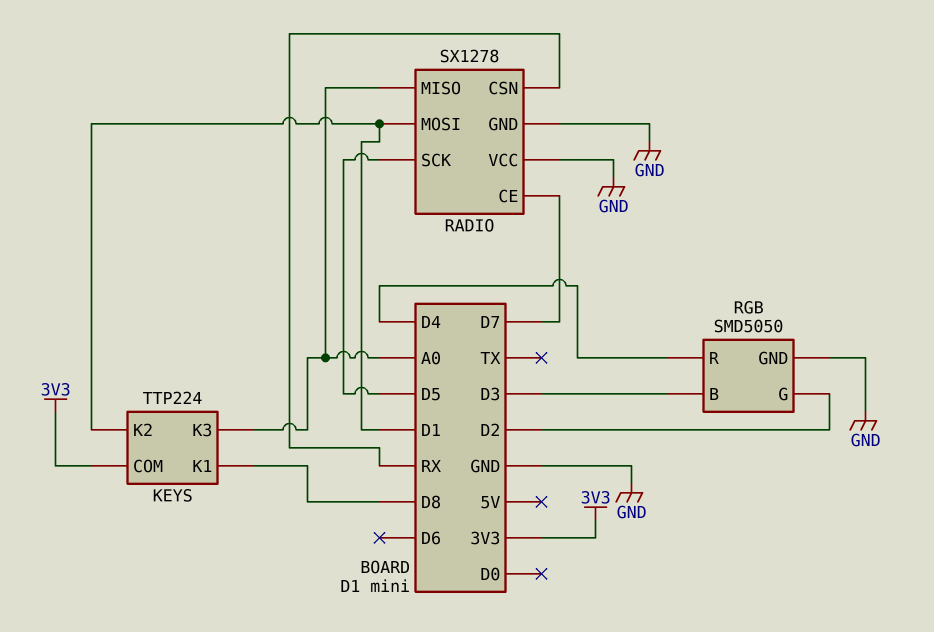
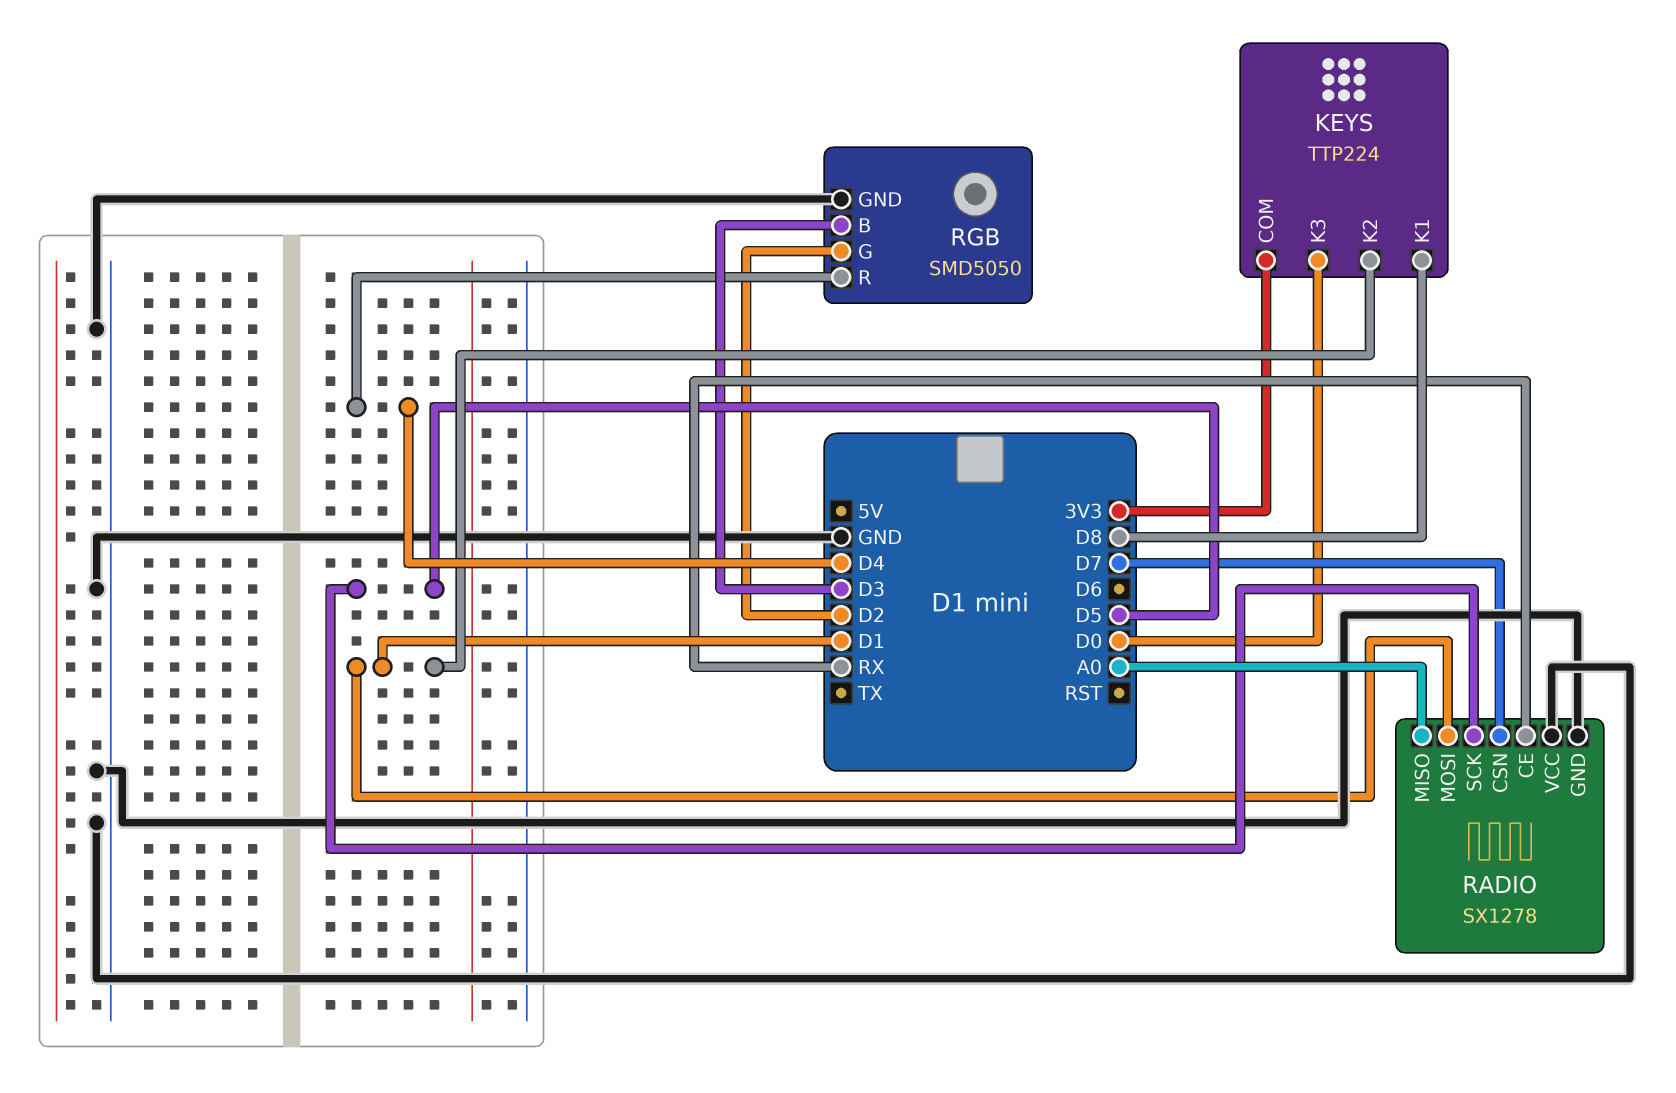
KEYS pin K3: A0 -> D0
RADIO pin CE: D7 -> RX
RADIO pin CSN: RX -> D7

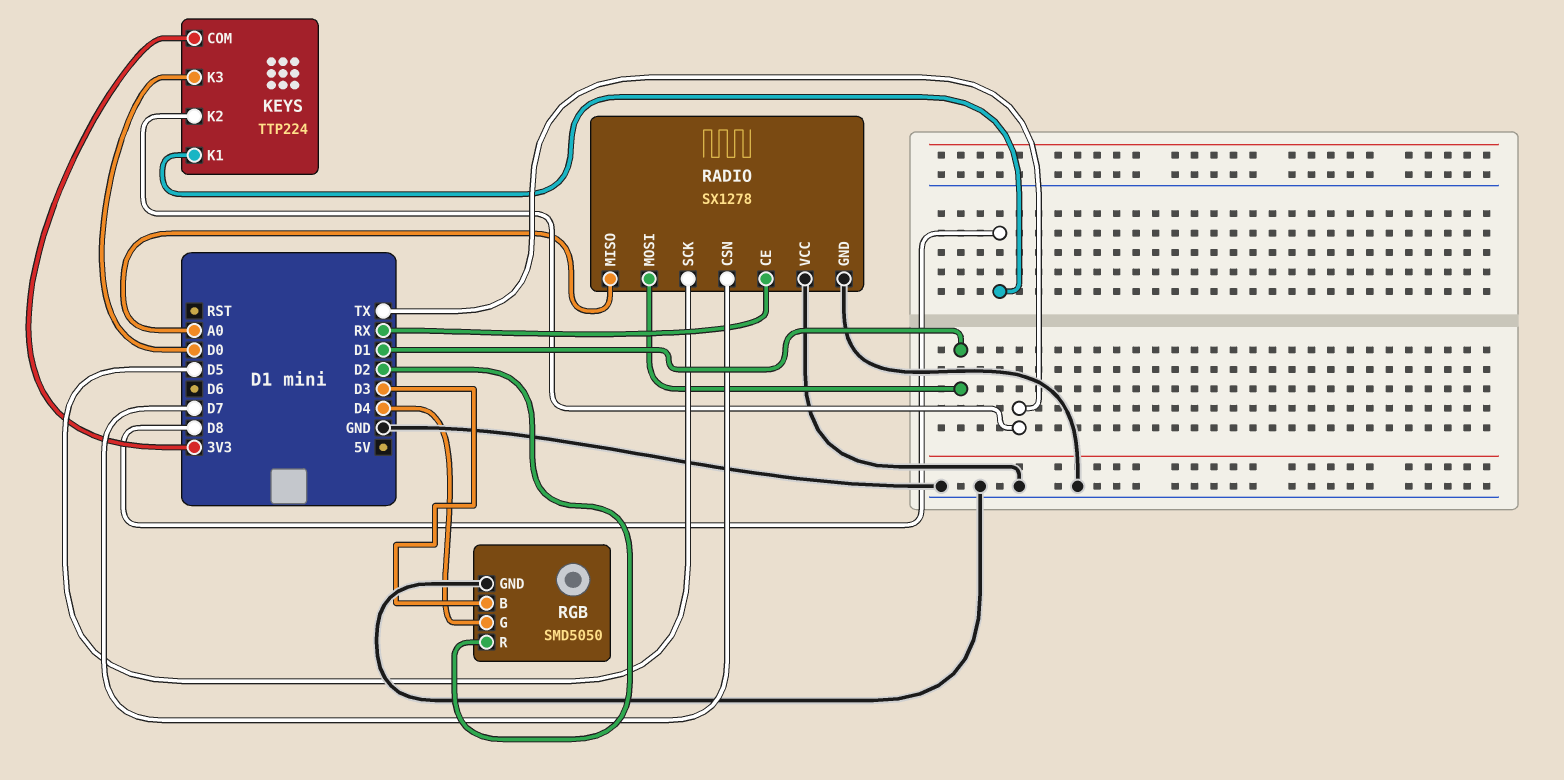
KEYS pin K2: D1 -> TX
RGB pin G: D2 -> D4
RGB pin R: D4 -> D2

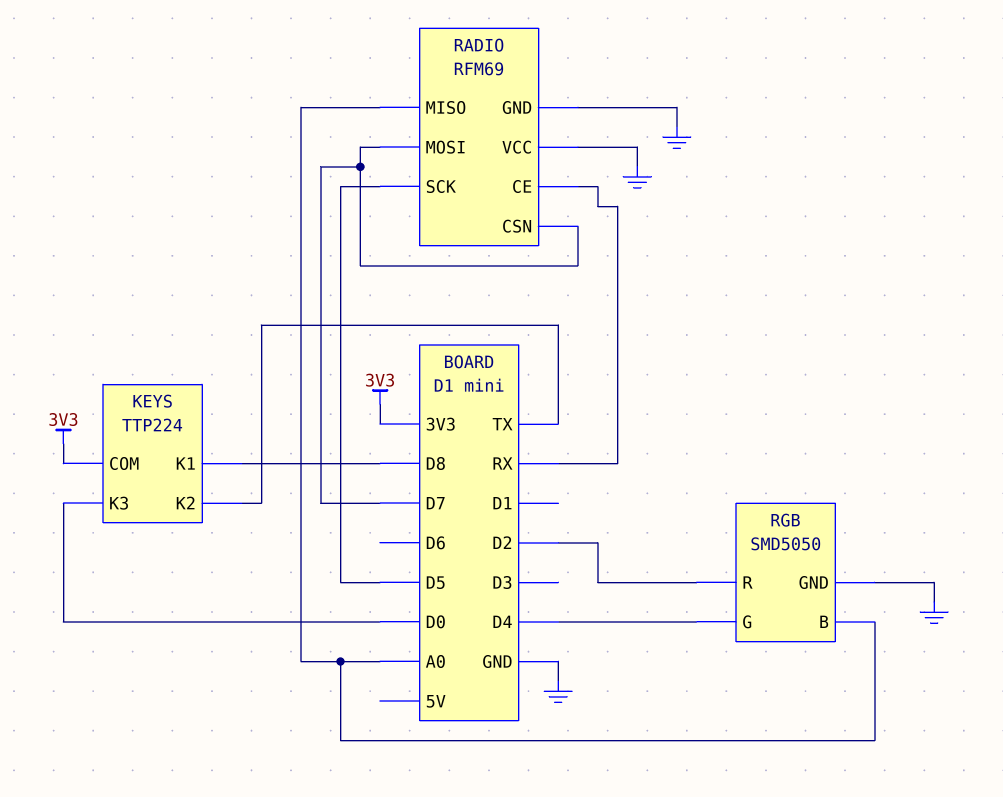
RADIO: SX1278 -> RFM69
RADIO pin MOSI: D1 -> D7
RGB pin B: D3 -> A0

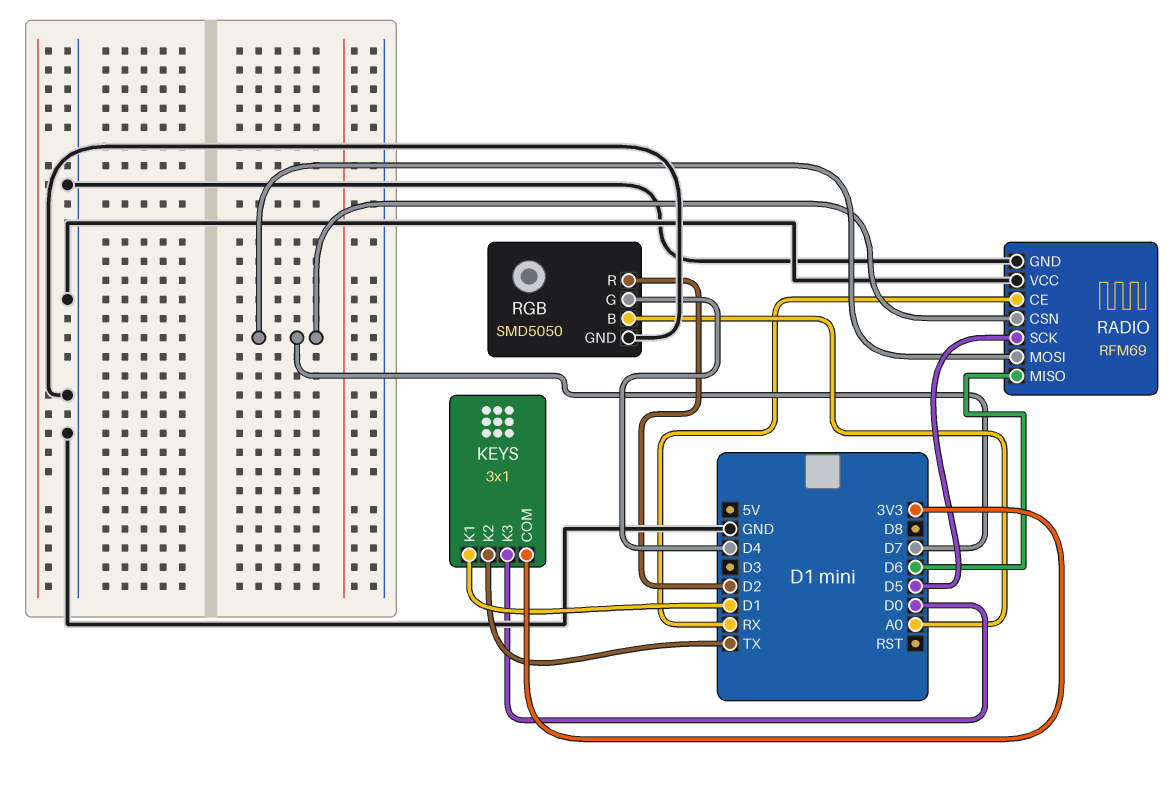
KEYS: TTP224 -> 3x1
KEYS pin K1: D8 -> D1
RADIO pin MISO: A0 -> D6

